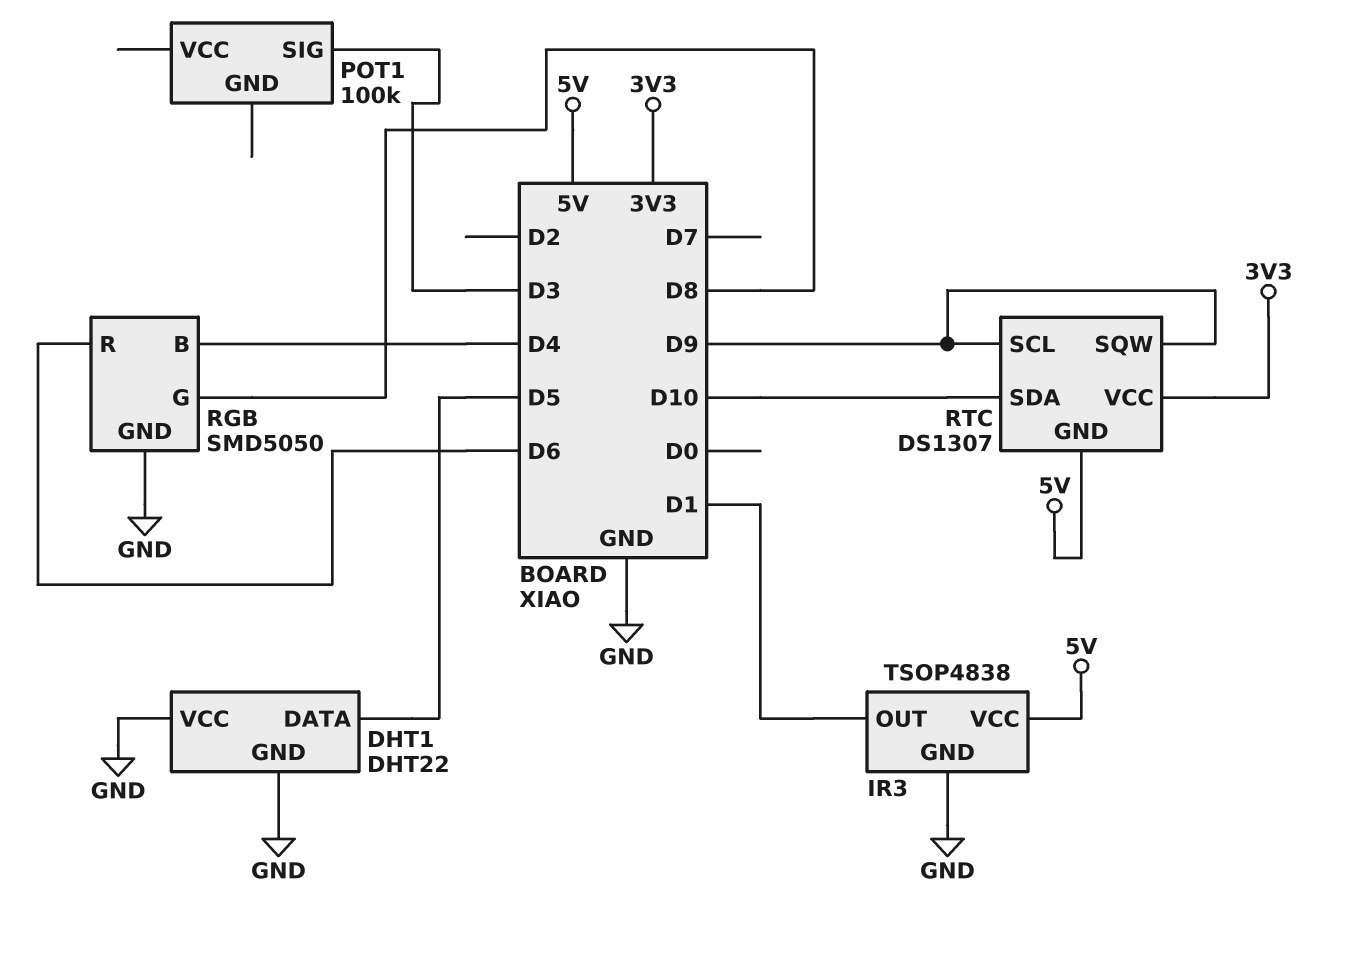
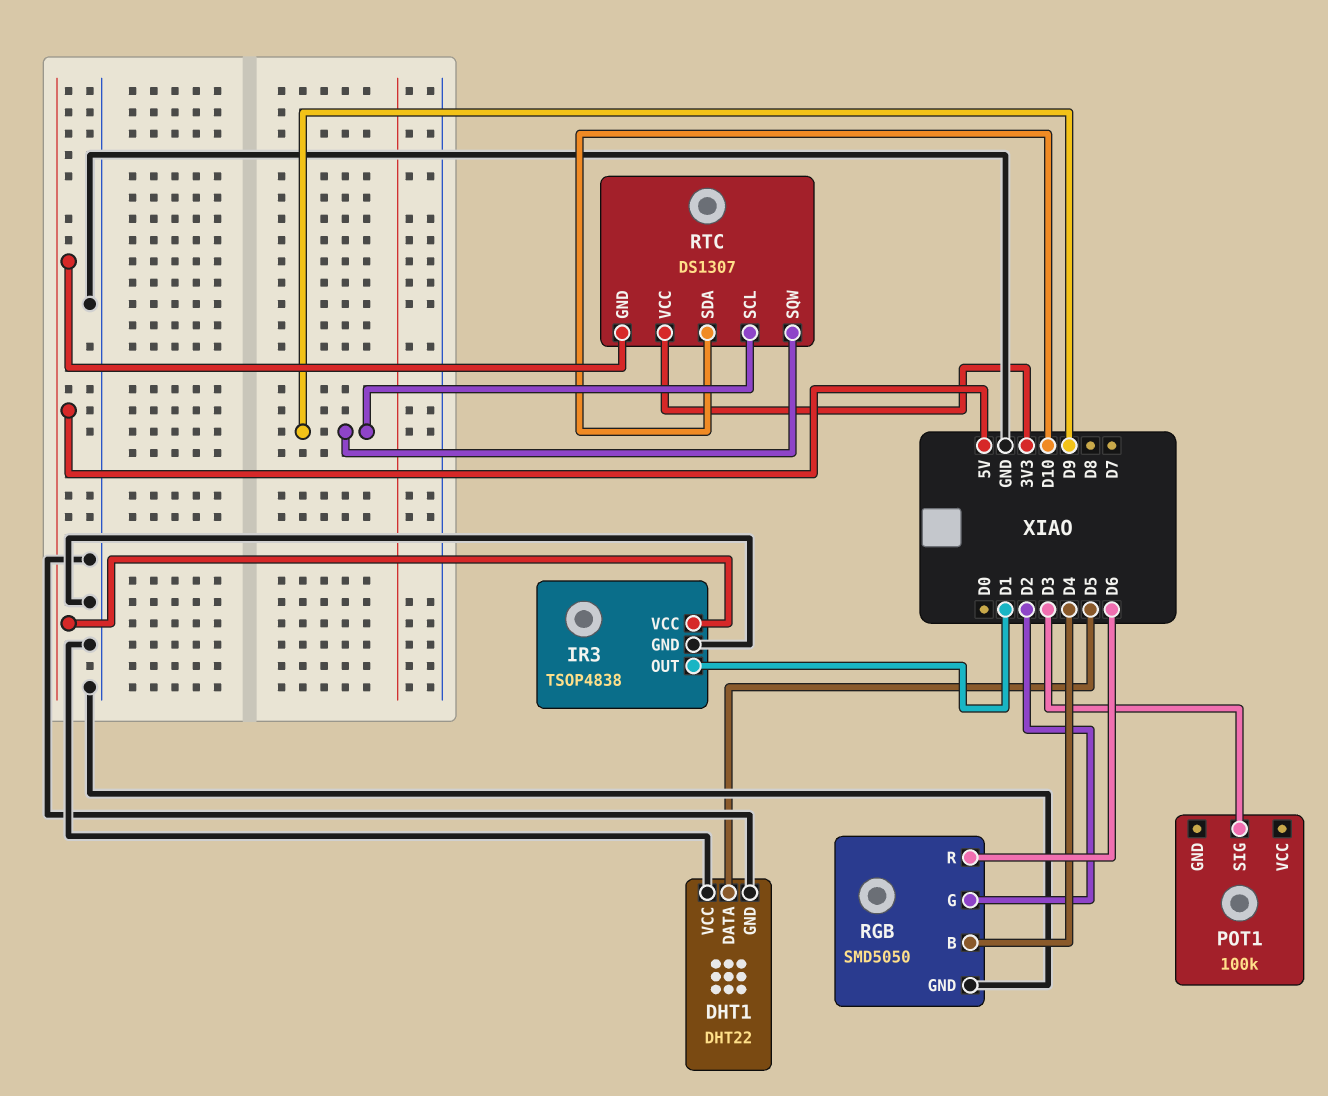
RGB pin G: D8 -> D2

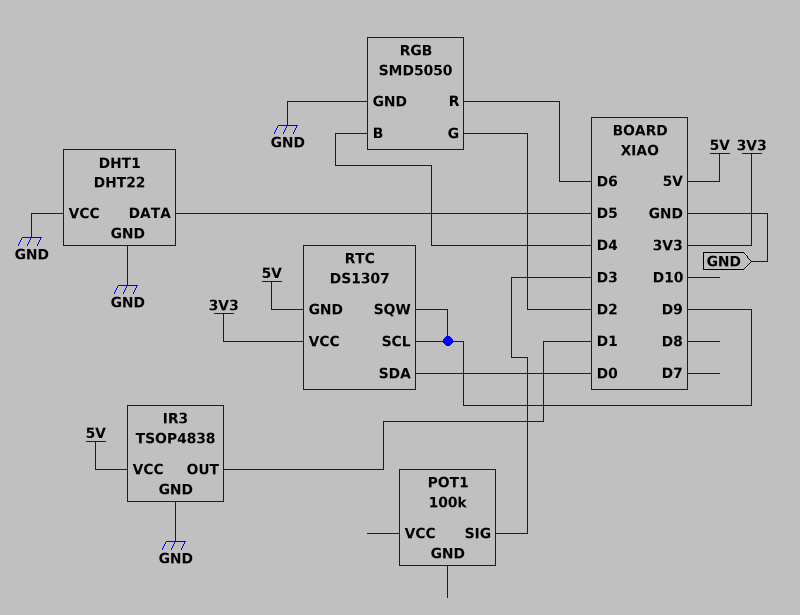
RTC pin SDA: D10 -> D0

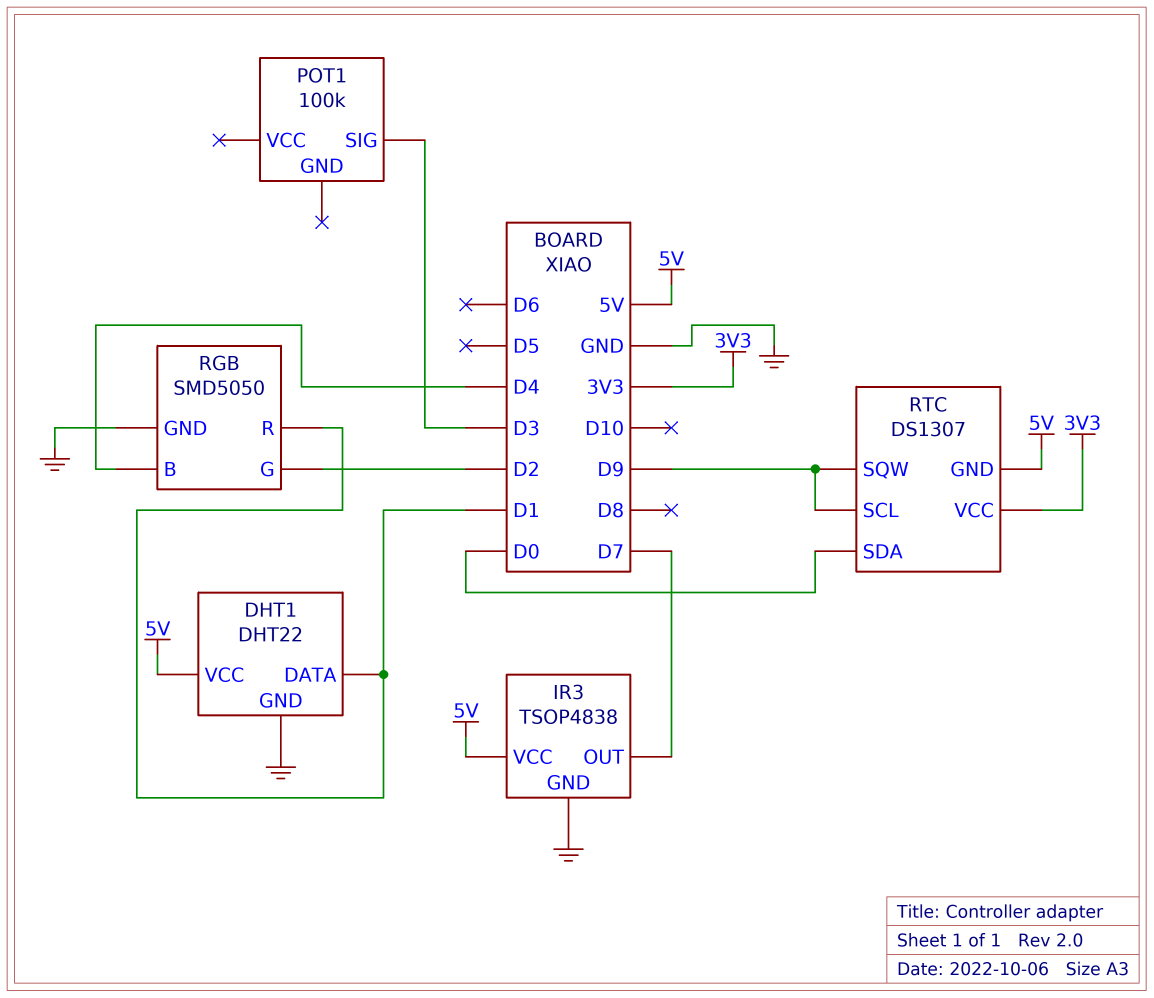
DHT1 pin DATA: D5 -> D1
DHT1 pin VCC: GND -> 5V
IR3 pin OUT: D1 -> D7
RGB pin R: D6 -> D1

